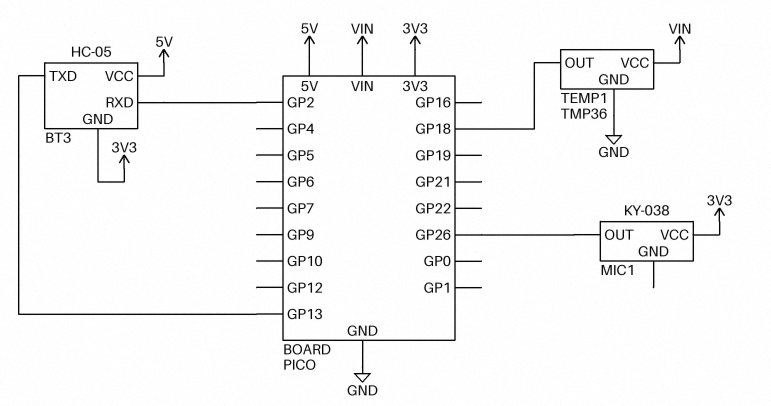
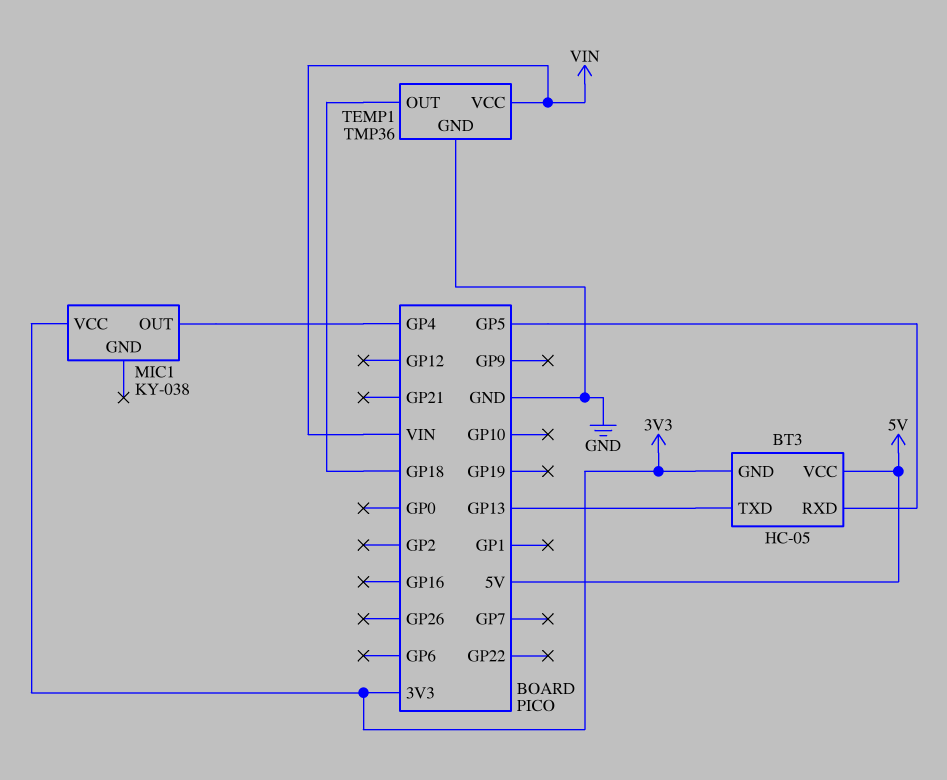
BT3 pin RXD: GP2 -> GP5
MIC1 pin OUT: GP26 -> GP4

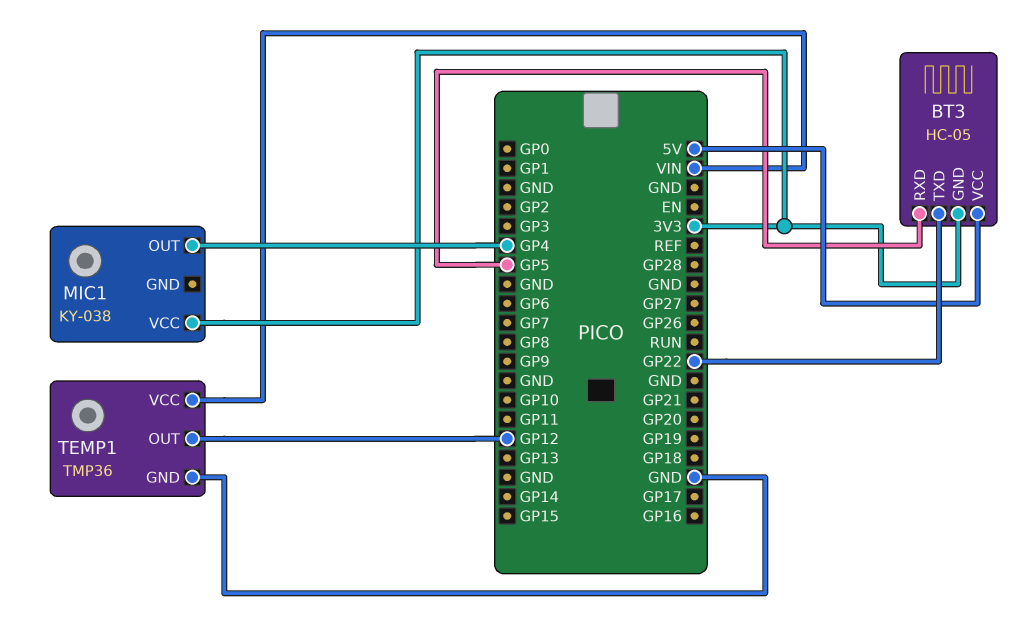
BT3 pin TXD: GP13 -> GP22
TEMP1 pin OUT: GP18 -> GP12

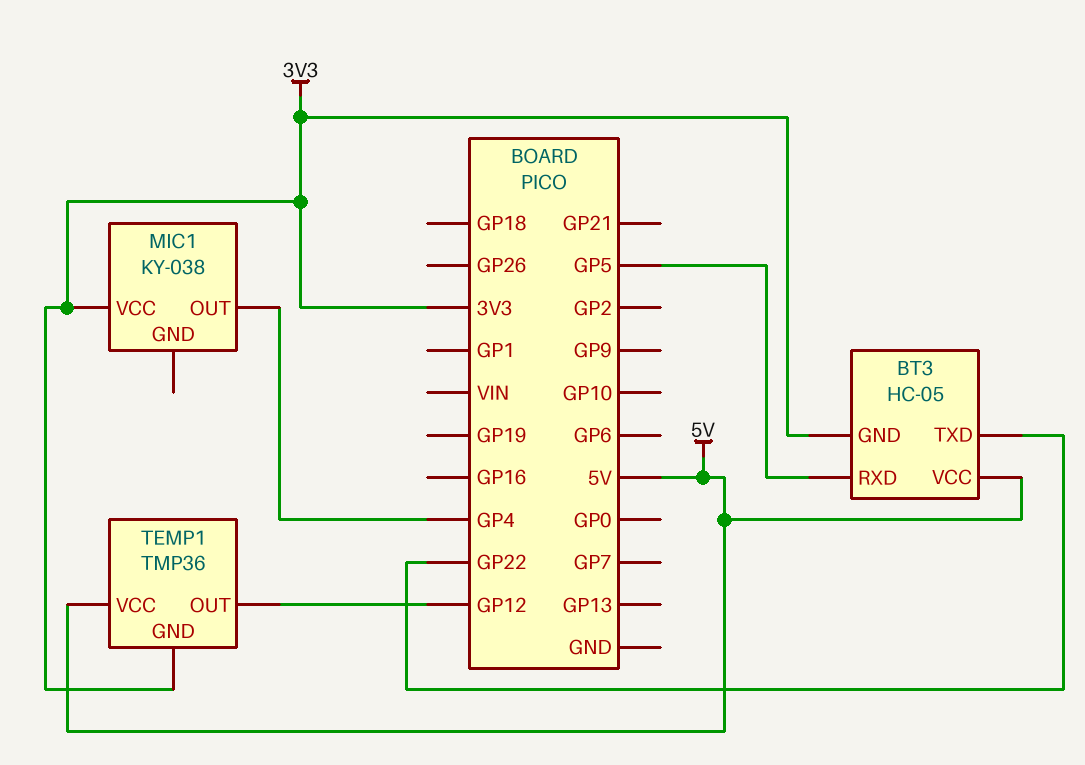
TEMP1 pin GND: GND -> 3V3
TEMP1 pin VCC: VIN -> 5V

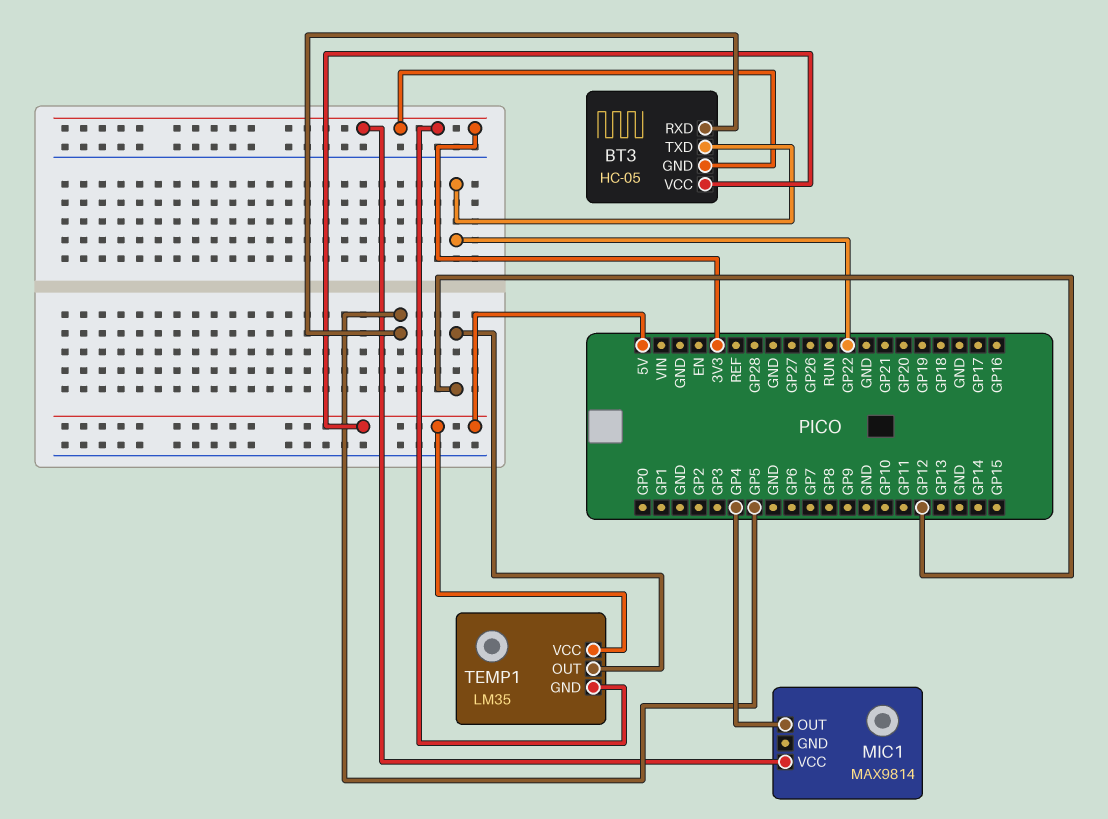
MIC1: KY-038 -> MAX9814
TEMP1: TMP36 -> LM35

